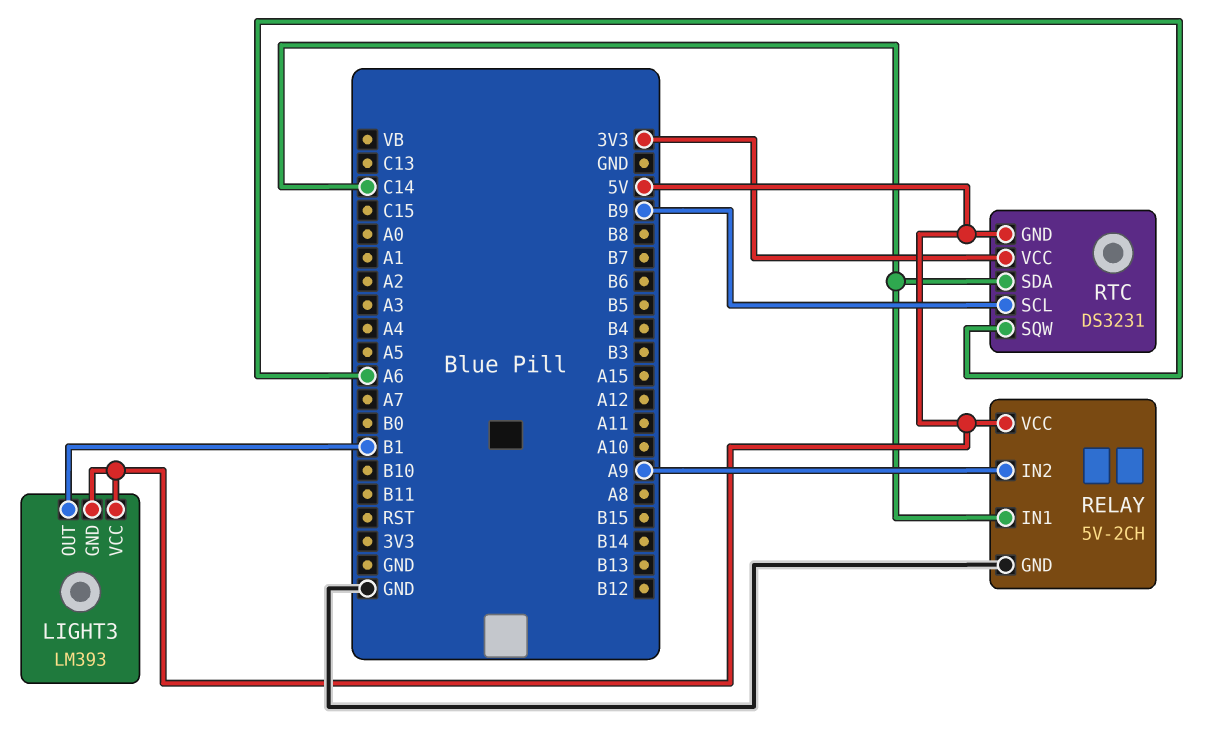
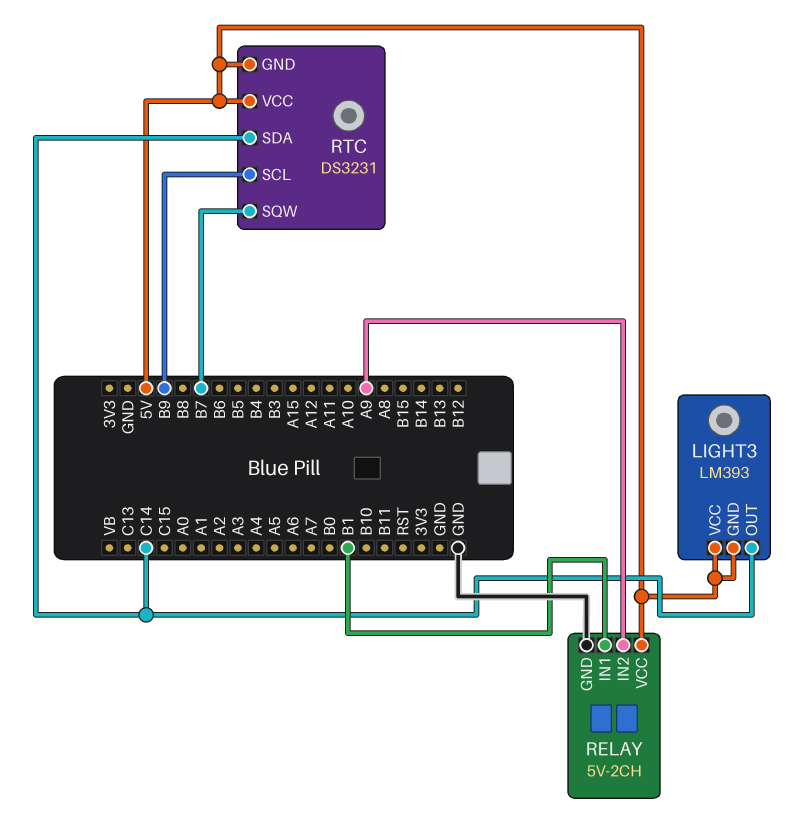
LIGHT3 pin OUT: B1 -> C14
RELAY pin IN1: C14 -> B1
RTC pin SQW: A6 -> B7
RTC pin VCC: 3V3 -> 5V

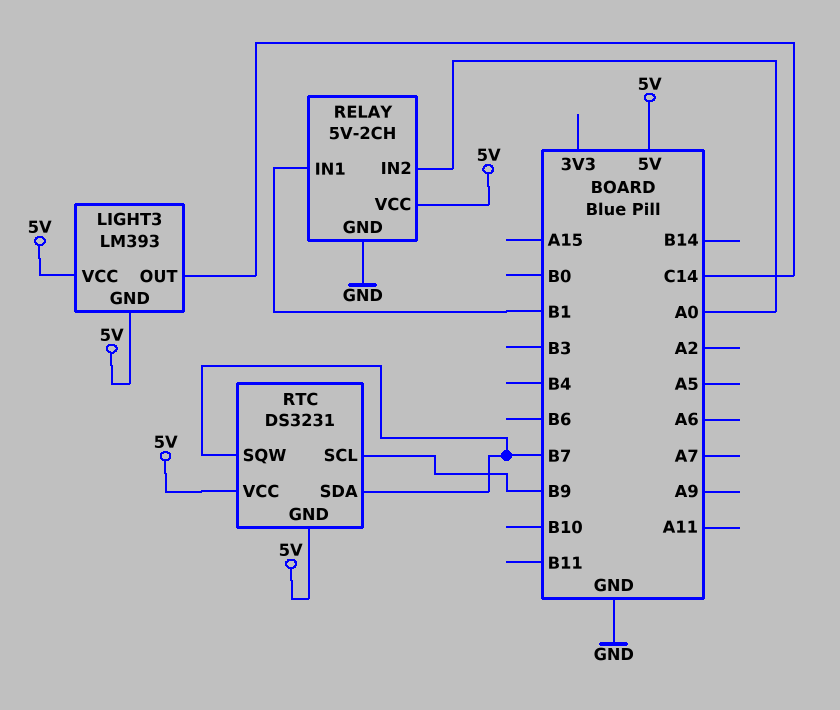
RELAY pin IN2: A9 -> A0
RTC pin SDA: C14 -> B7

